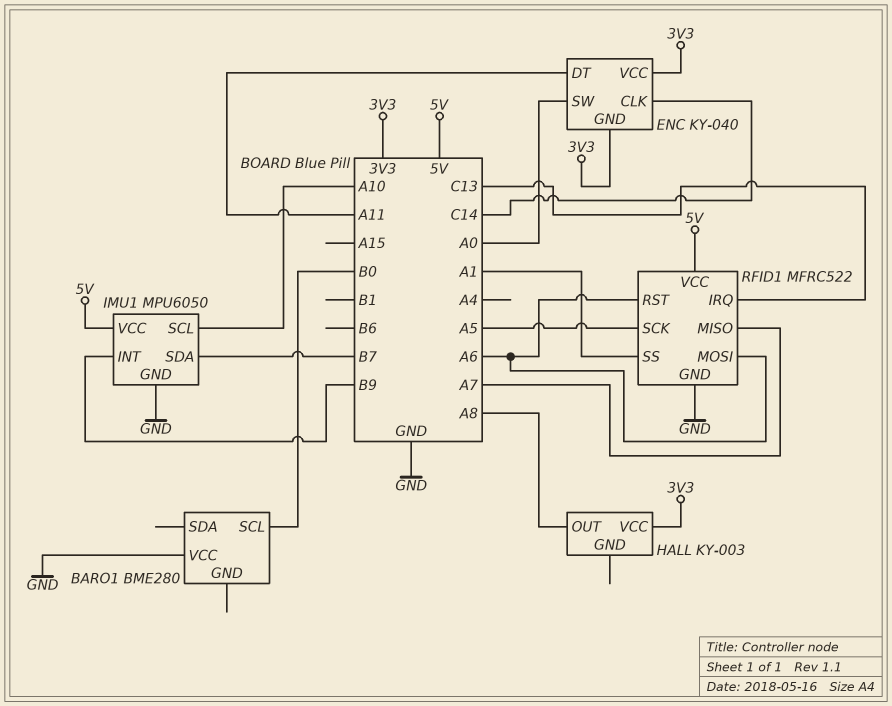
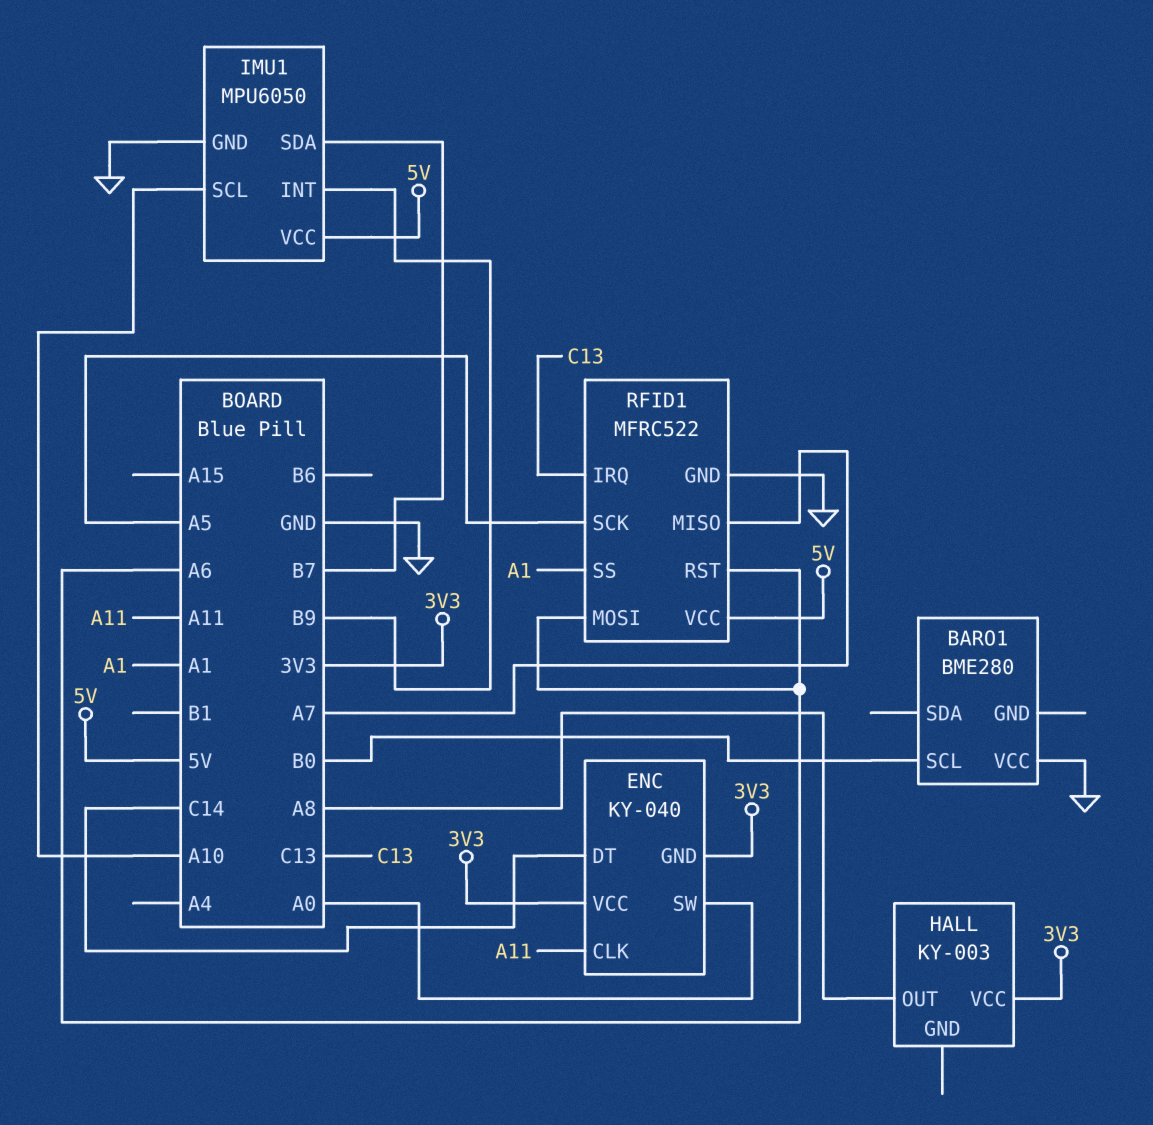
ENC pin CLK: C14 -> A11
ENC pin DT: A11 -> C14

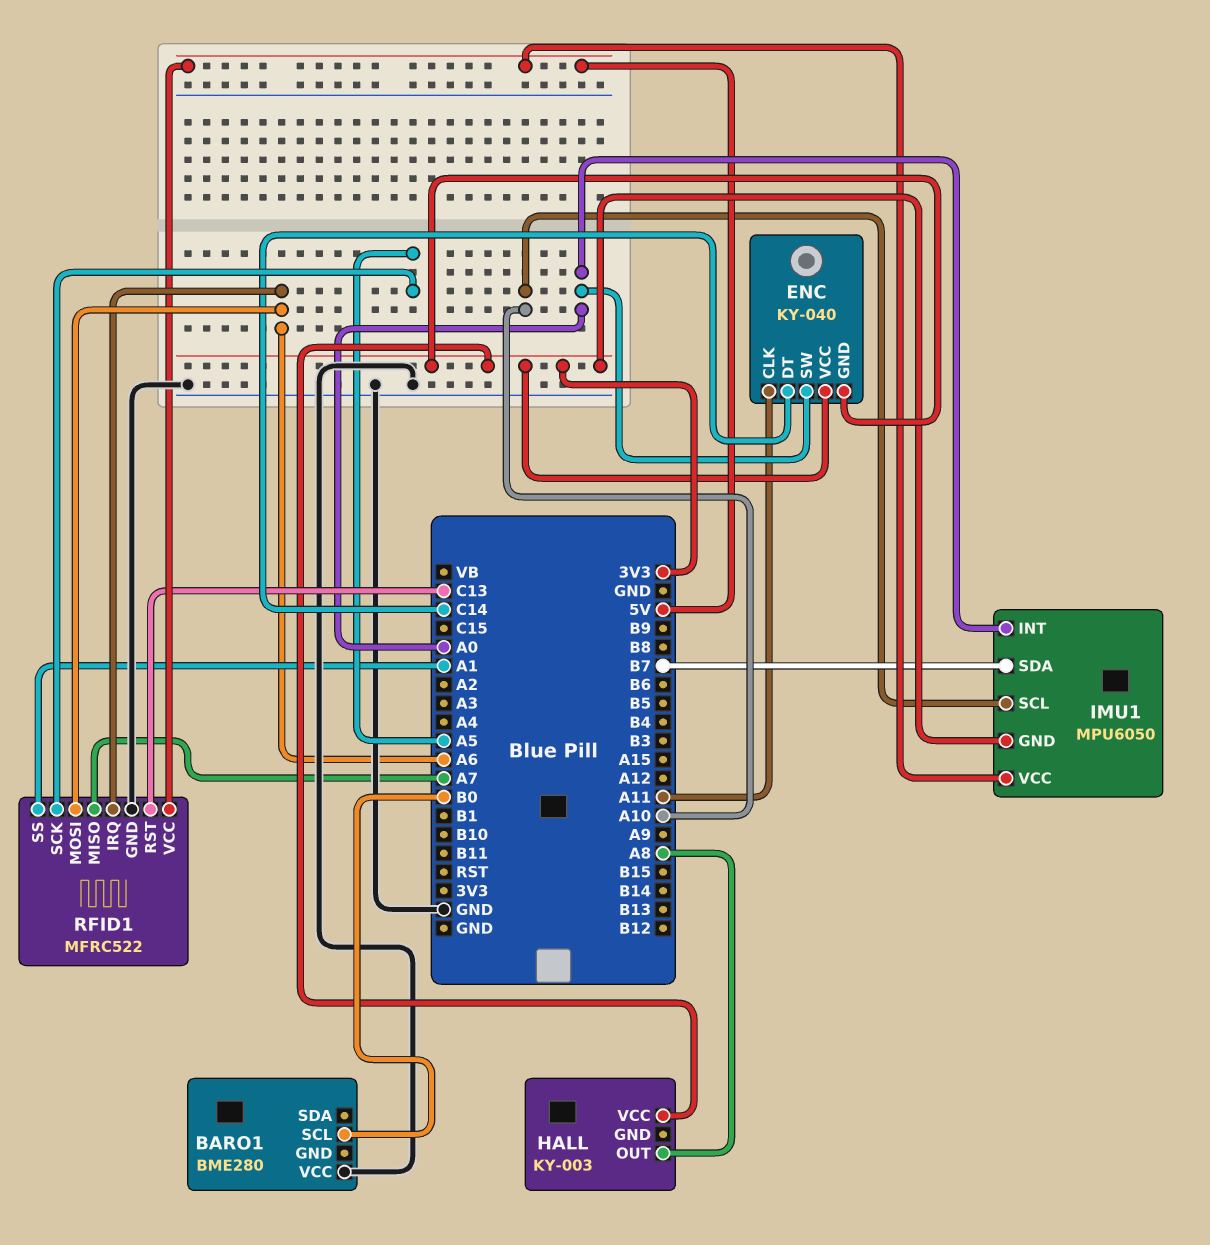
IMU1 pin GND: GND -> 3V3
IMU1 pin INT: B9 -> A0
RFID1 pin IRQ: C13 -> A6
RFID1 pin RST: A6 -> C13

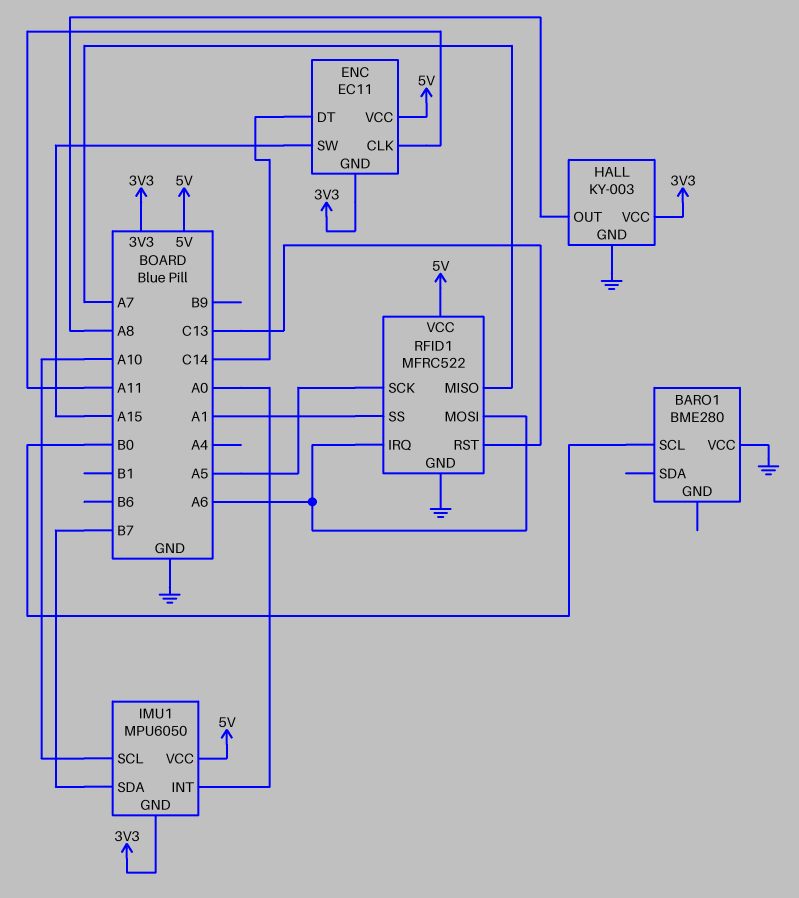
ENC: KY-040 -> EC11
ENC pin SW: A0 -> A15
ENC pin VCC: 3V3 -> 5V
HALL pin GND: none -> GND

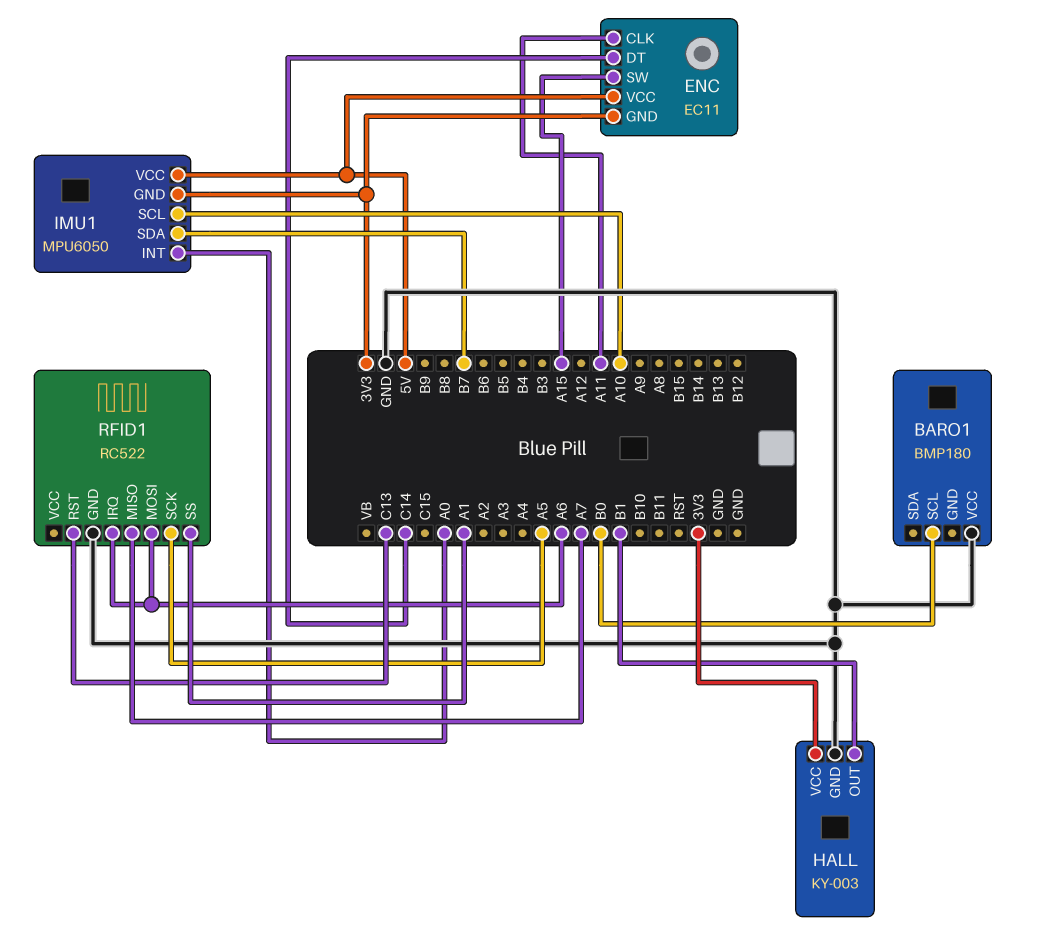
BARO1: BME280 -> BMP180
HALL pin OUT: A8 -> B1
RFID1: MFRC522 -> RC522
RFID1 pin VCC: 5V -> none

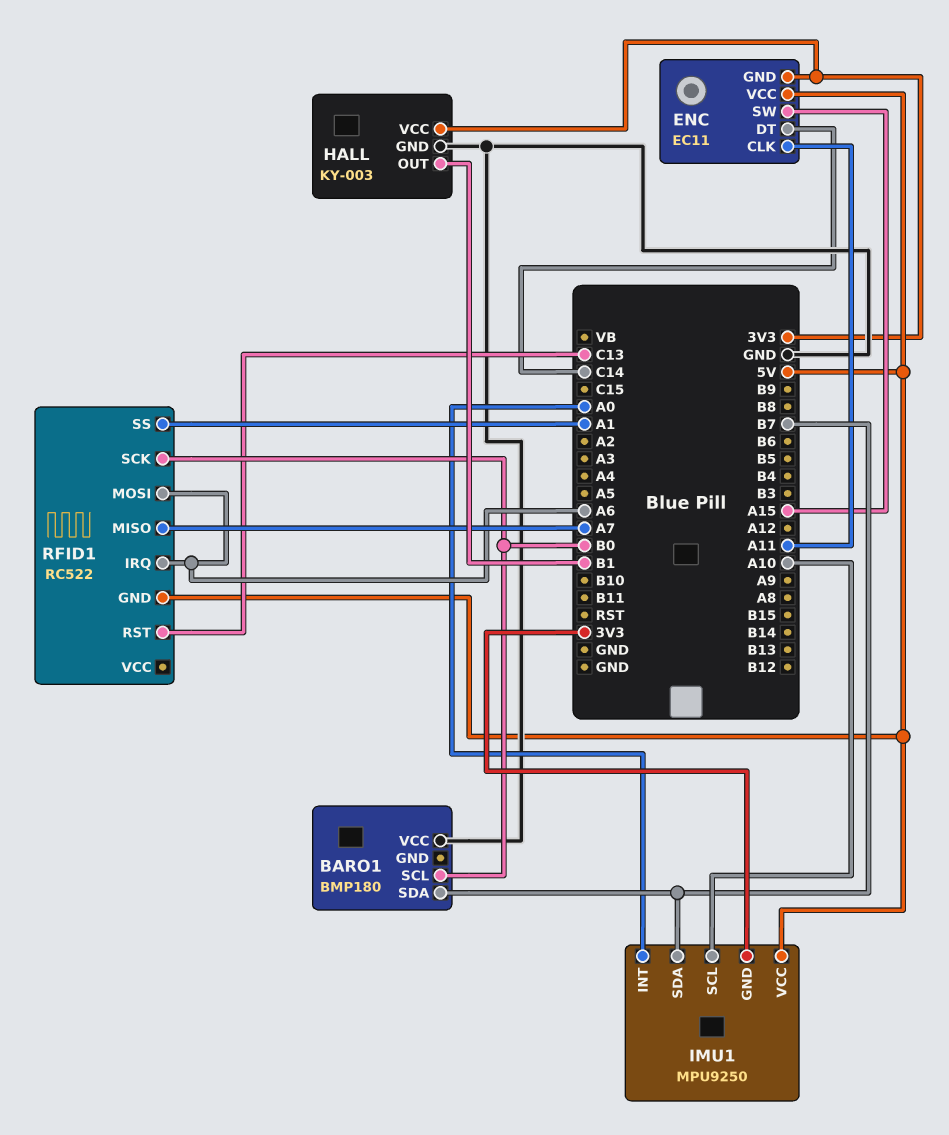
BARO1 pin SDA: none -> B7
IMU1: MPU6050 -> MPU9250
RFID1 pin GND: GND -> 5V
RFID1 pin SCK: A5 -> B0

